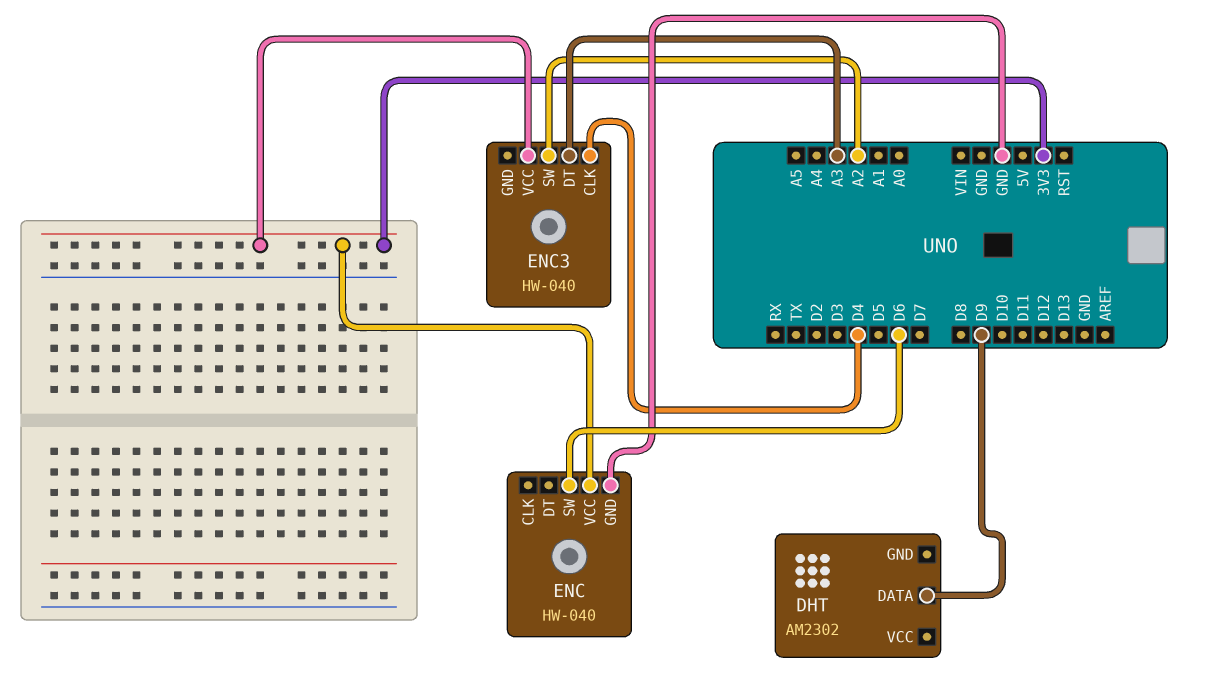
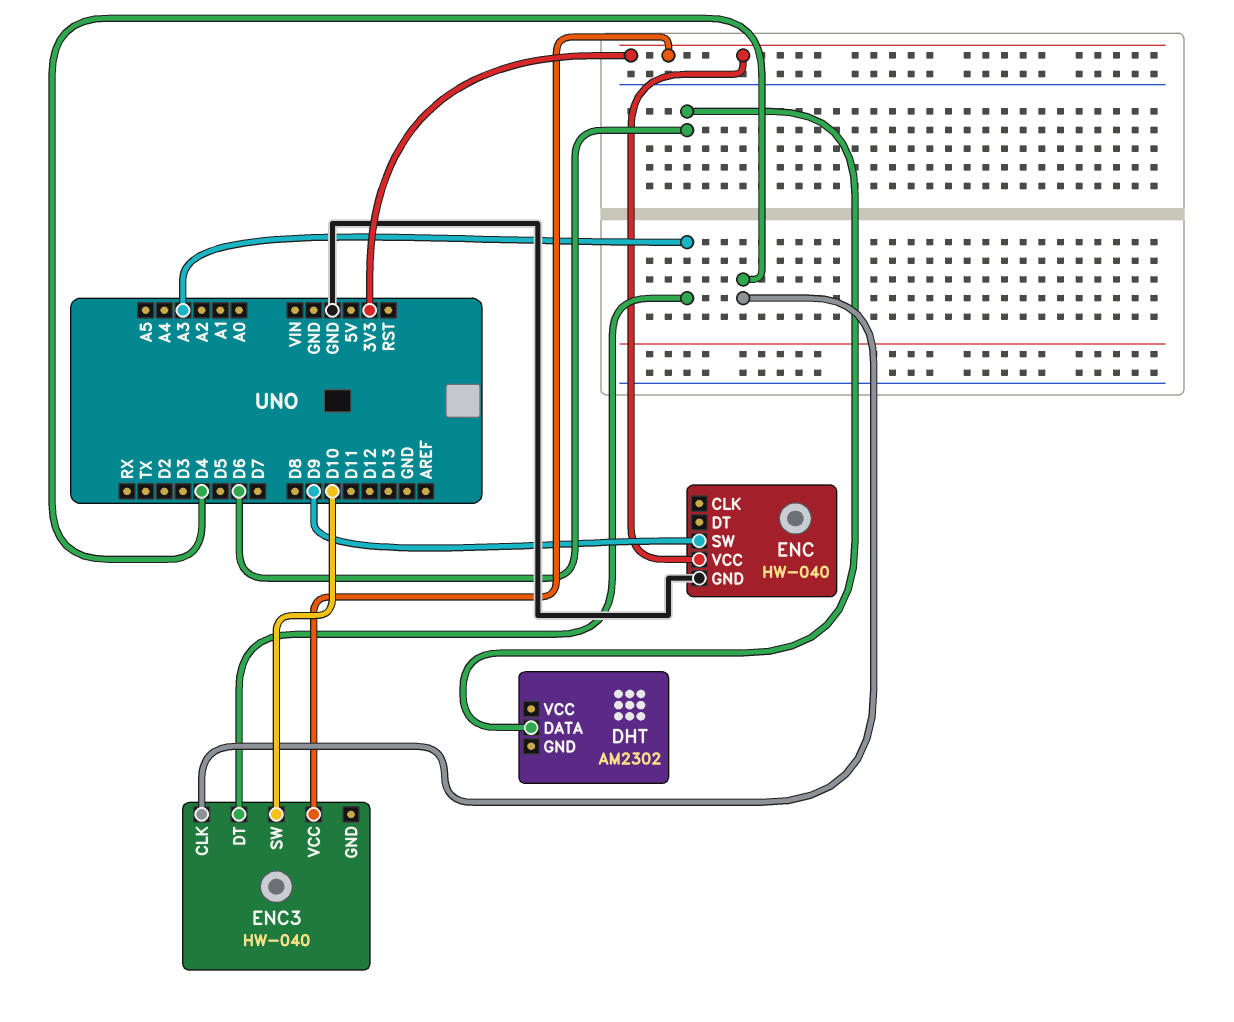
DHT pin DATA: D9 -> D6
ENC pin SW: D6 -> D9
ENC3 pin SW: A2 -> D10

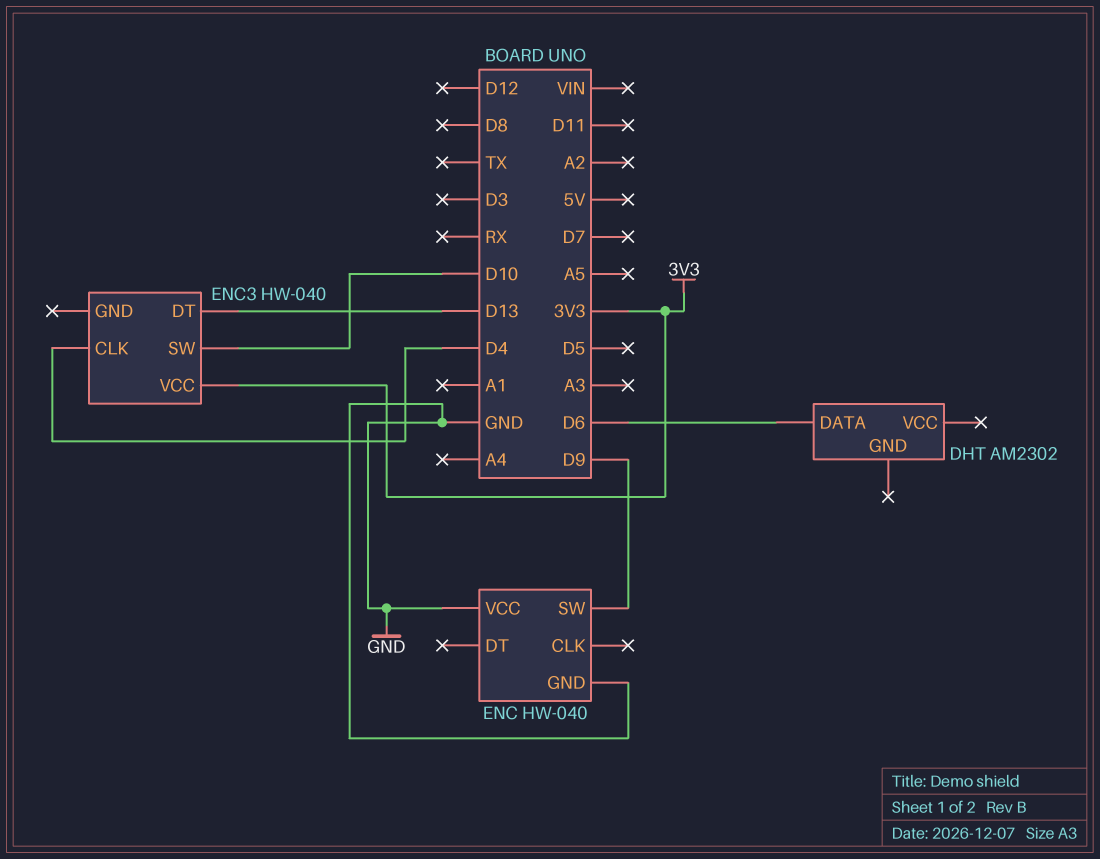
ENC pin VCC: 3V3 -> GND
ENC3 pin DT: A3 -> D13

